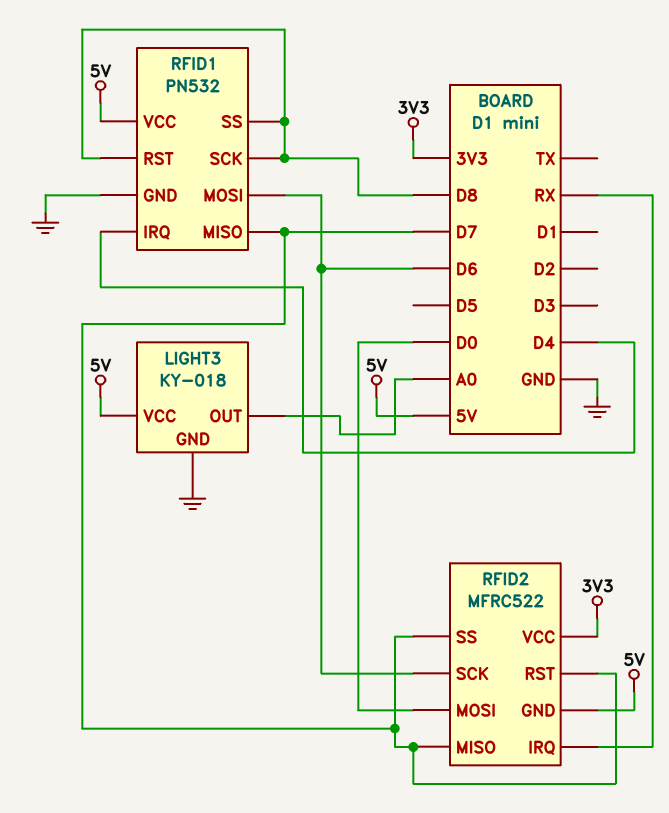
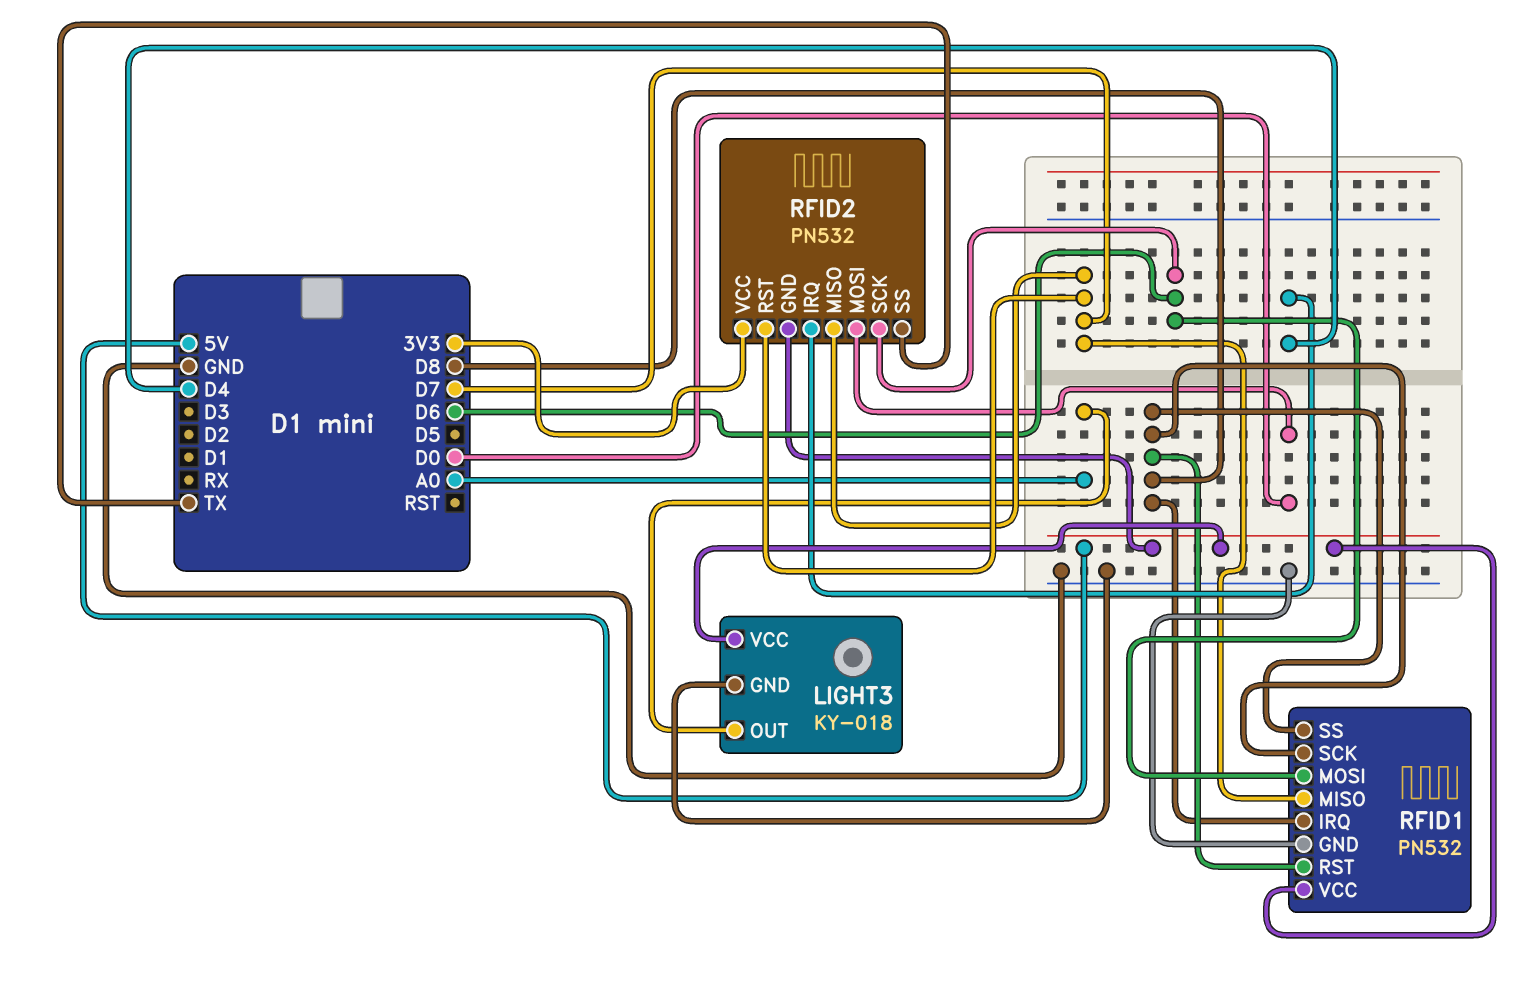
RFID1 pin IRQ: D4 -> D8
RFID2: MFRC522 -> PN532
RFID2 pin IRQ: RX -> D4
RFID2 pin SS: D7 -> TX

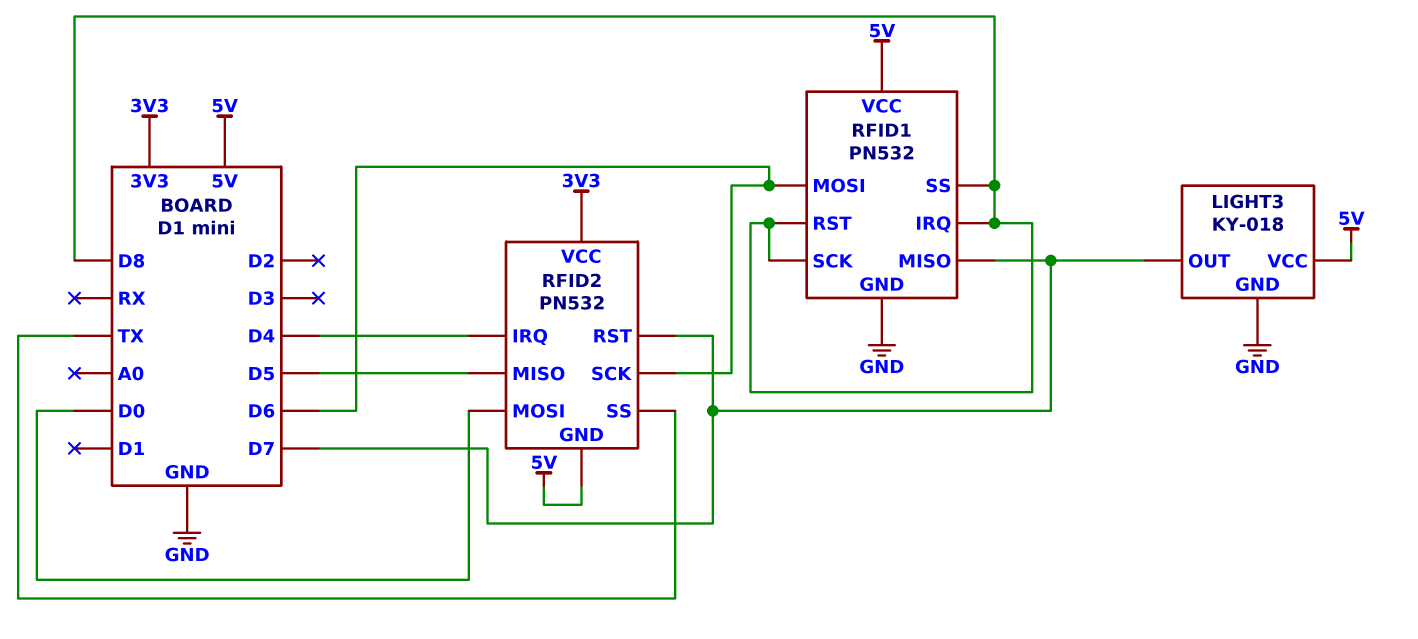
LIGHT3 pin OUT: A0 -> D7
RFID2 pin MISO: D7 -> D5

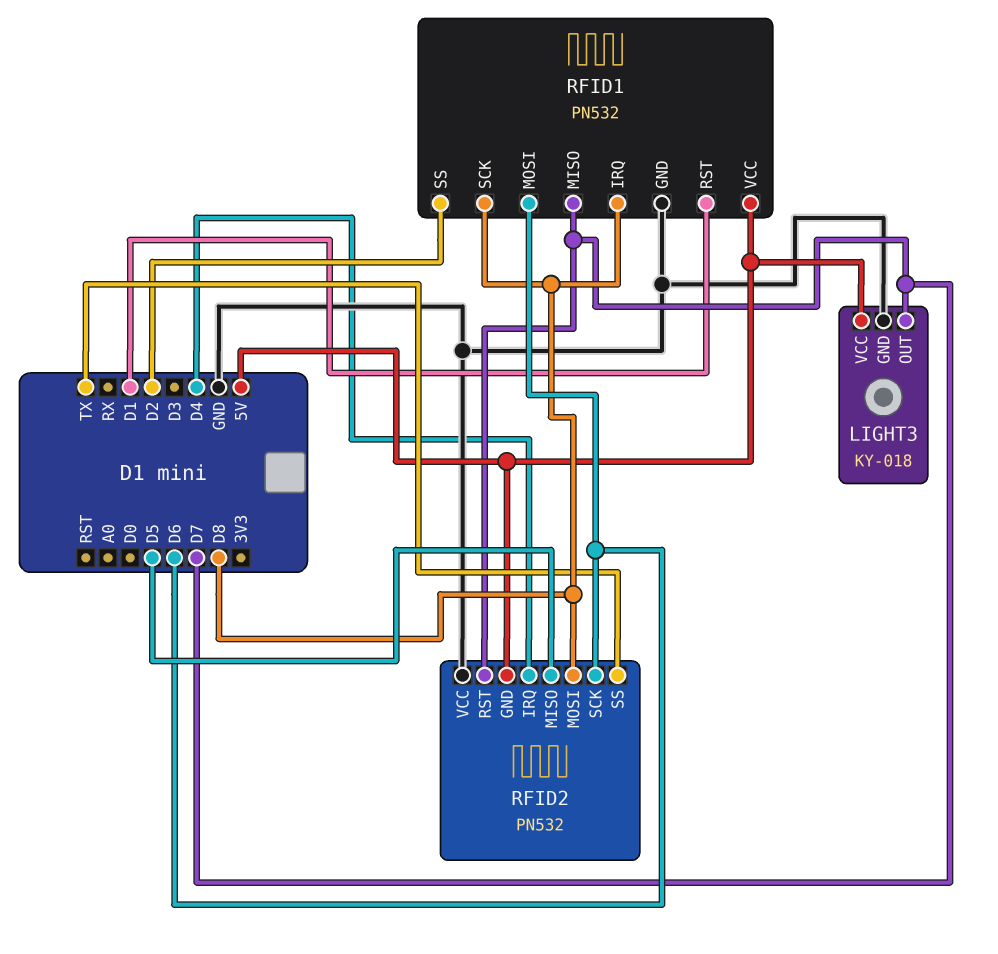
RFID1 pin RST: D8 -> D1
RFID1 pin SS: D8 -> D2
RFID2 pin MOSI: D0 -> D8
RFID2 pin VCC: 3V3 -> GND

